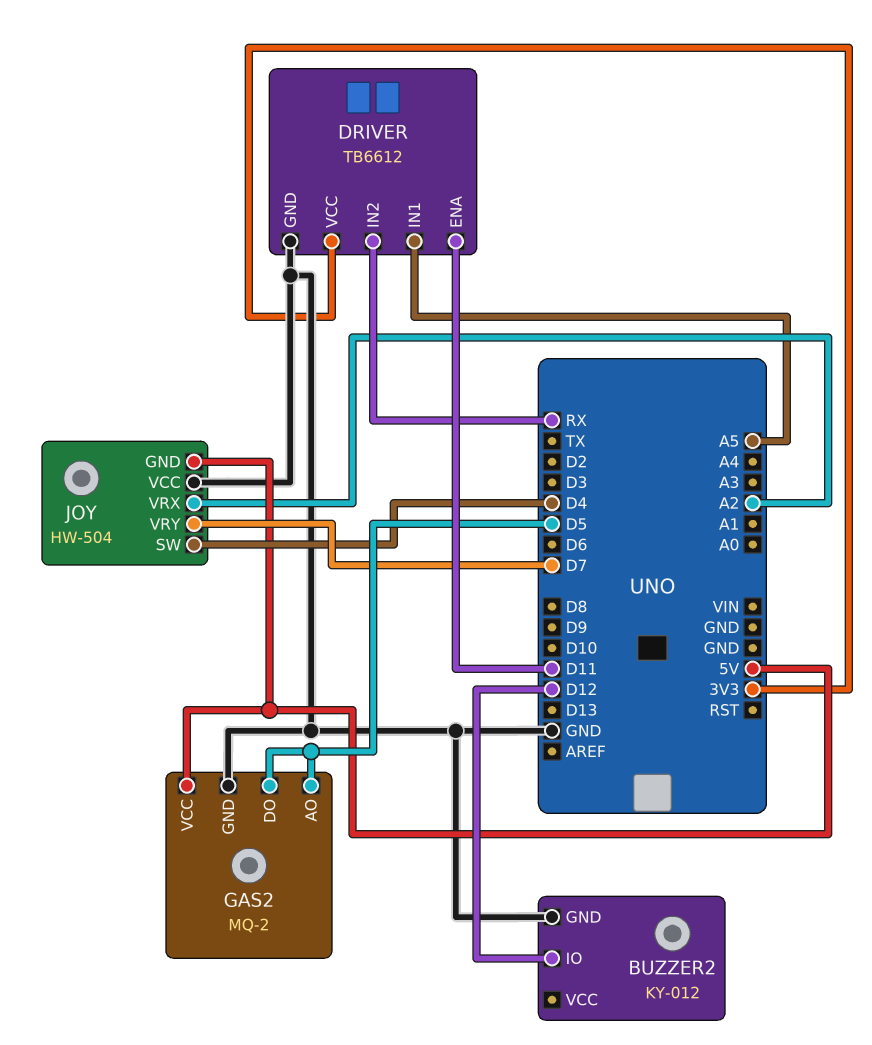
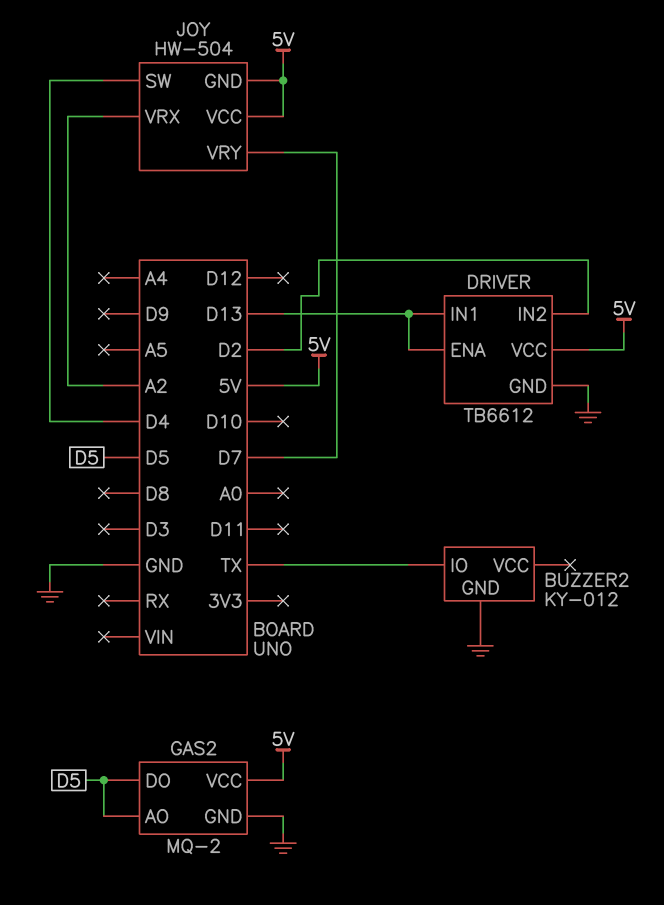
BUZZER2 pin IO: D12 -> TX
DRIVER pin ENA: D11 -> D13
DRIVER pin IN1: A5 -> D13
DRIVER pin IN2: RX -> D2
DRIVER pin VCC: 3V3 -> 5V
JOY pin VCC: GND -> 5V

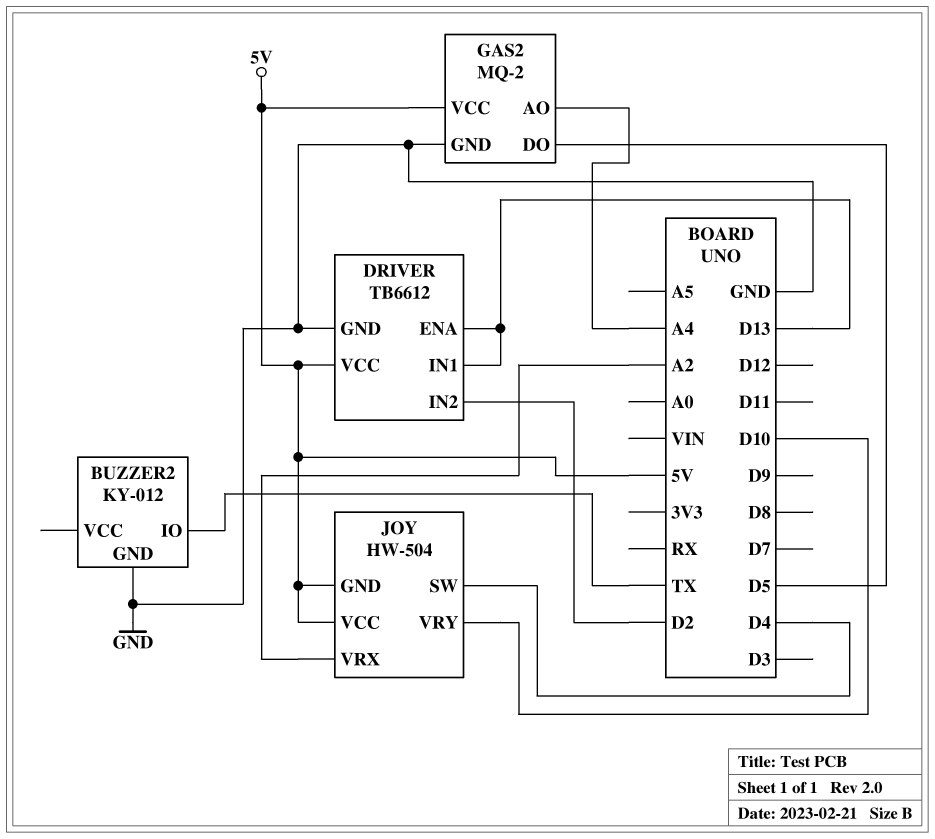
GAS2 pin AO: D5 -> A4
JOY pin VRY: D7 -> D10

